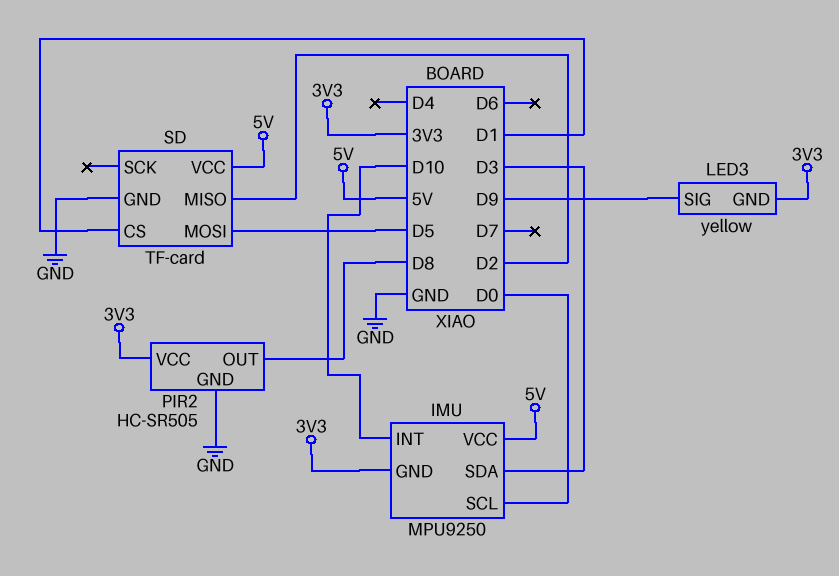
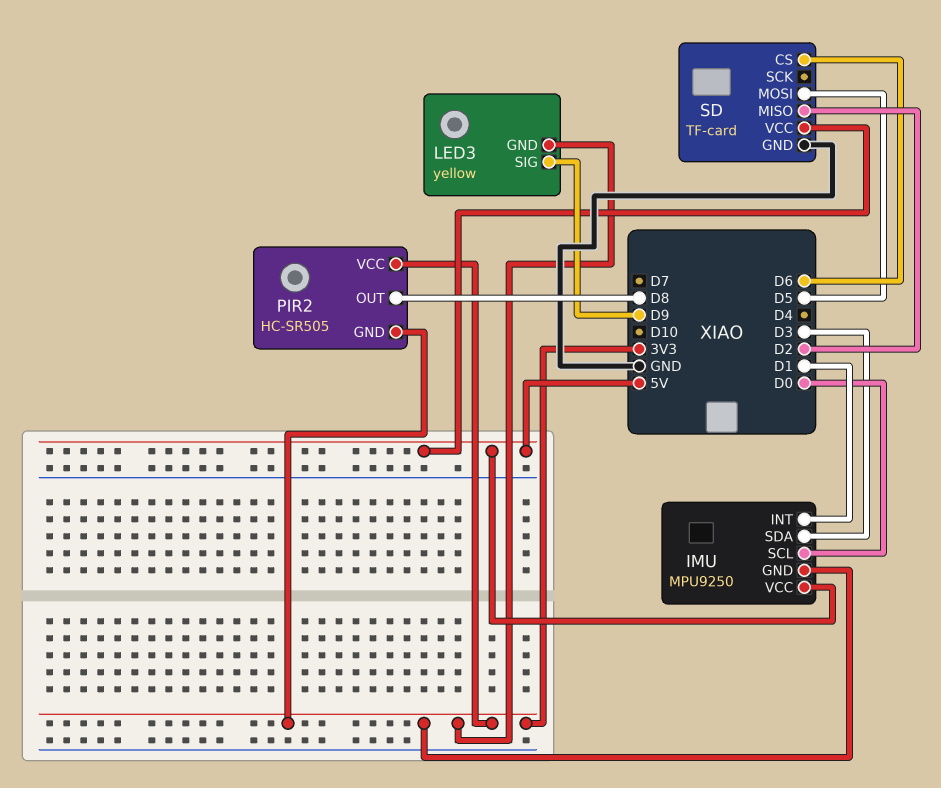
IMU pin INT: D10 -> D1
PIR2 pin GND: GND -> 3V3
SD pin CS: D1 -> D6

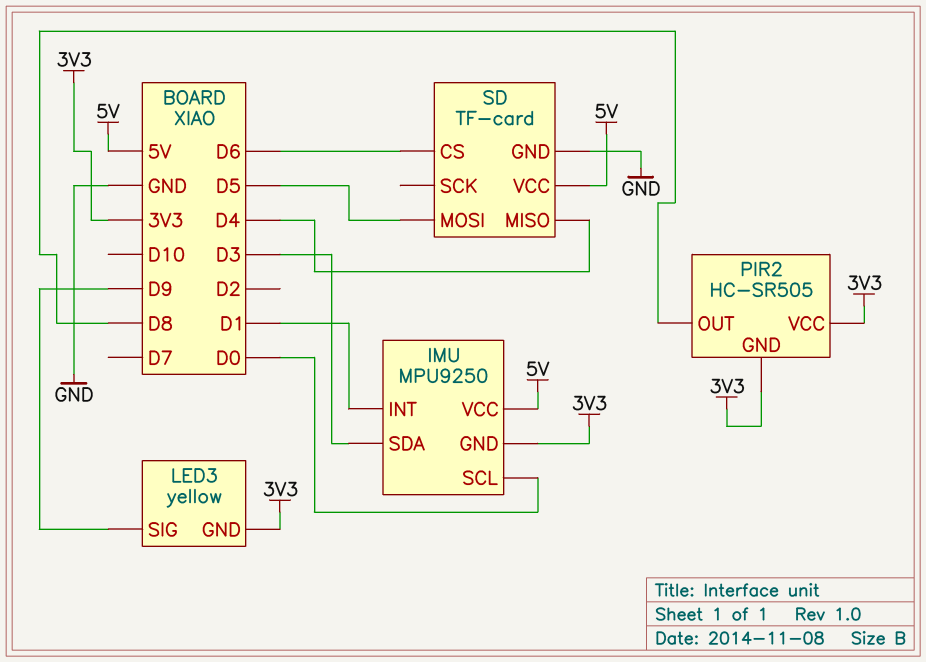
SD pin MISO: D2 -> D4

